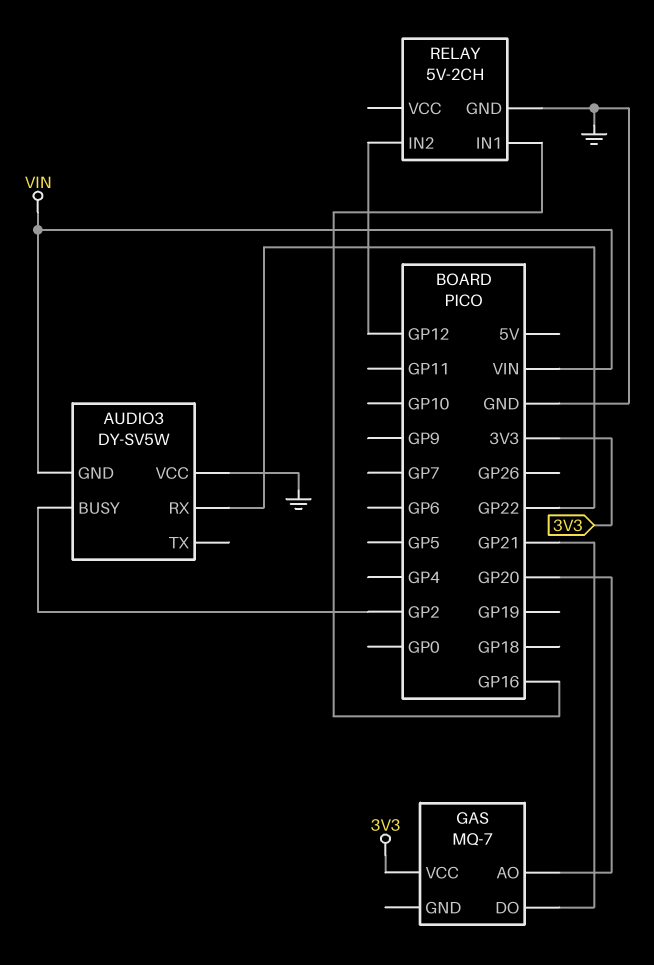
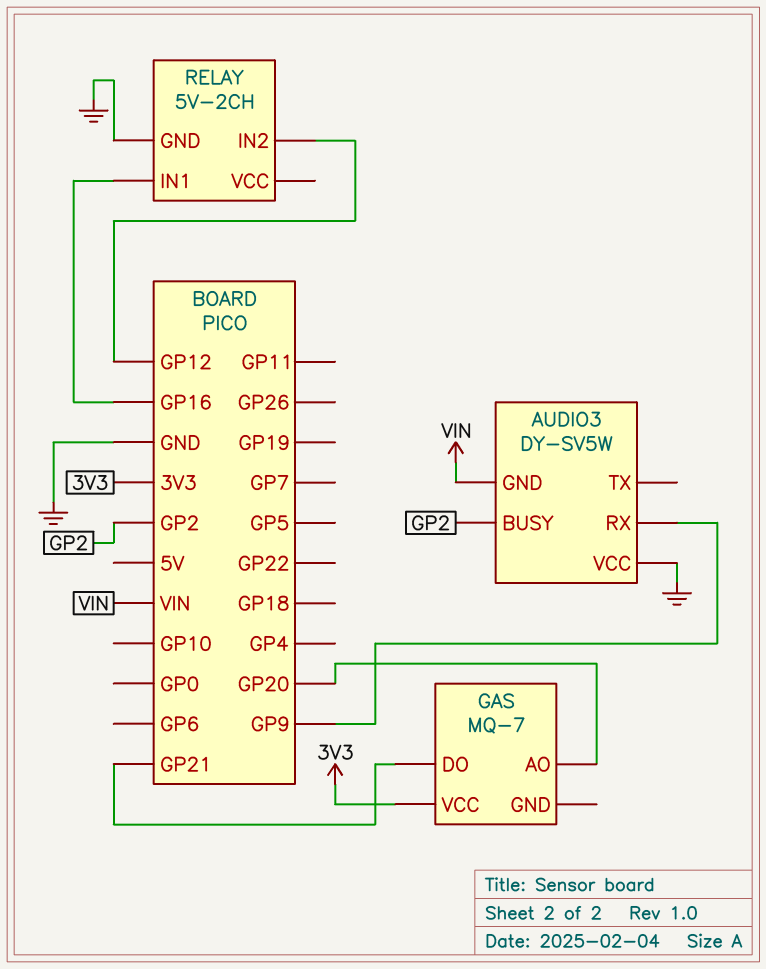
AUDIO3 pin RX: GP22 -> GP9

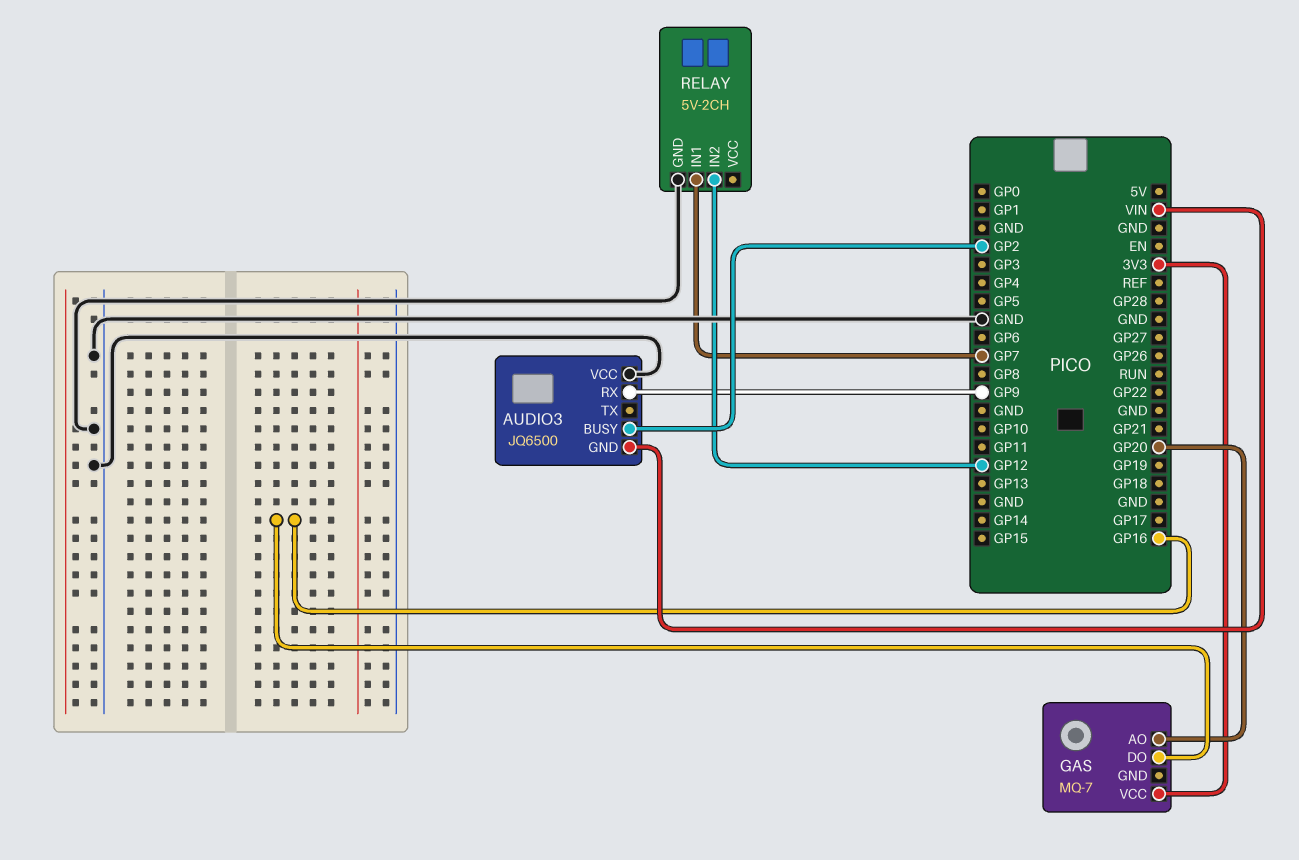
AUDIO3: DY-SV5W -> JQ6500
GAS pin DO: GP21 -> GP16
RELAY pin IN1: GP16 -> GP7

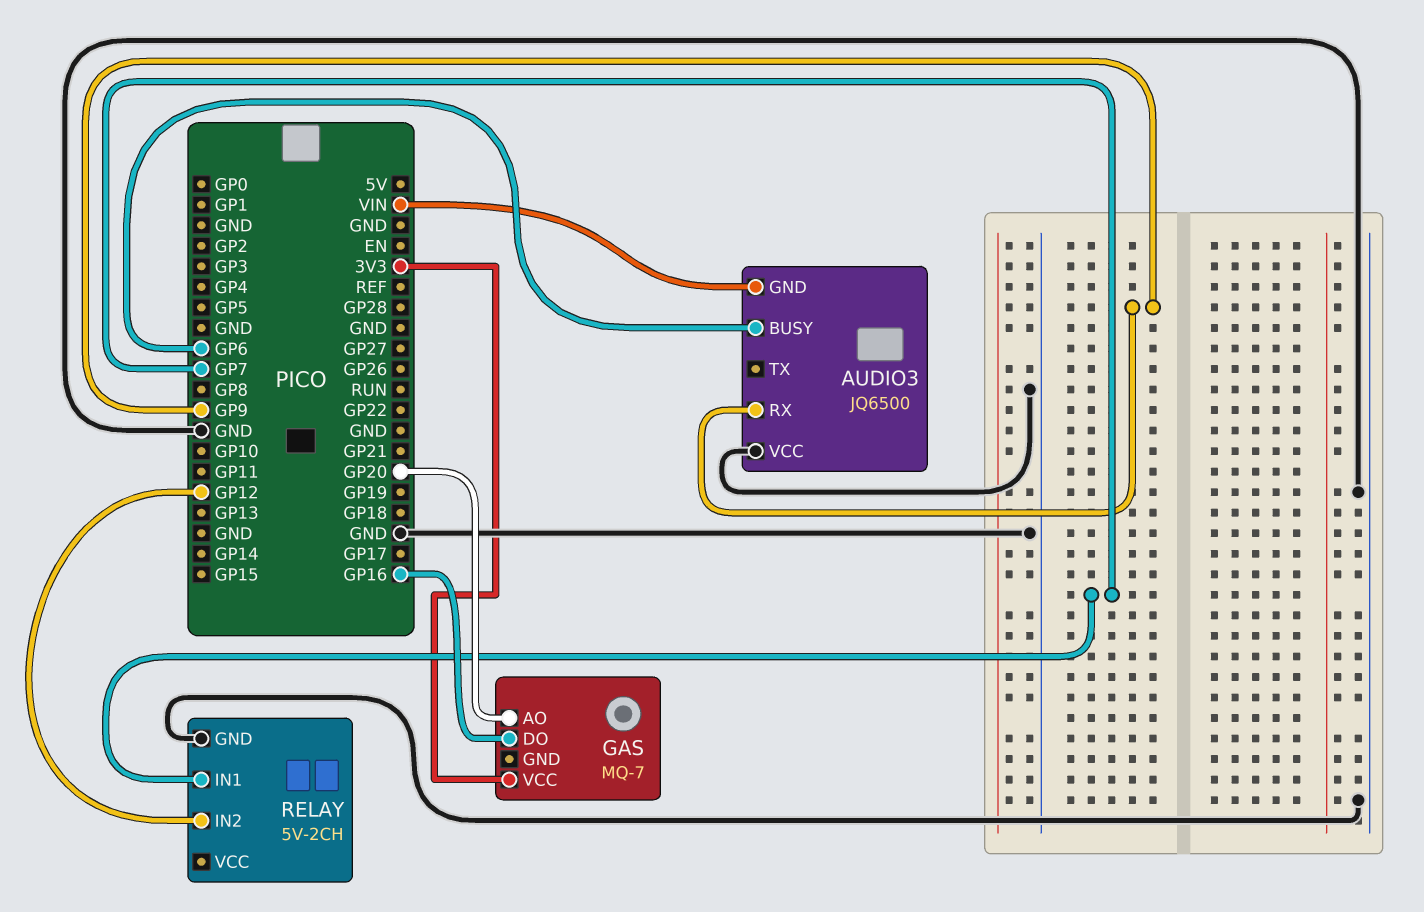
AUDIO3 pin BUSY: GP2 -> GP6

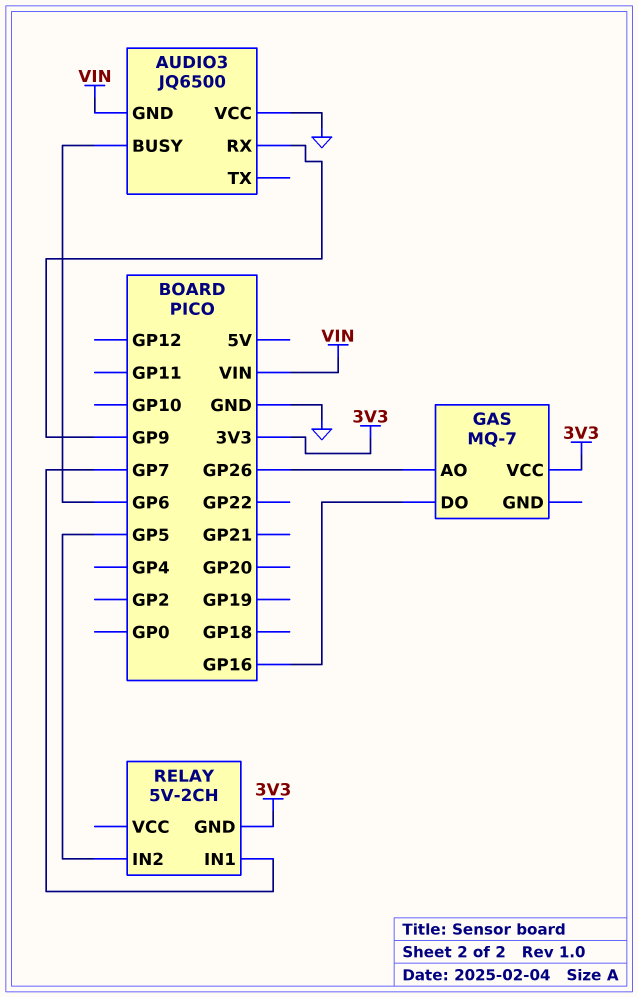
GAS pin AO: GP20 -> GP26
RELAY pin GND: GND -> 3V3
RELAY pin IN2: GP12 -> GP5

